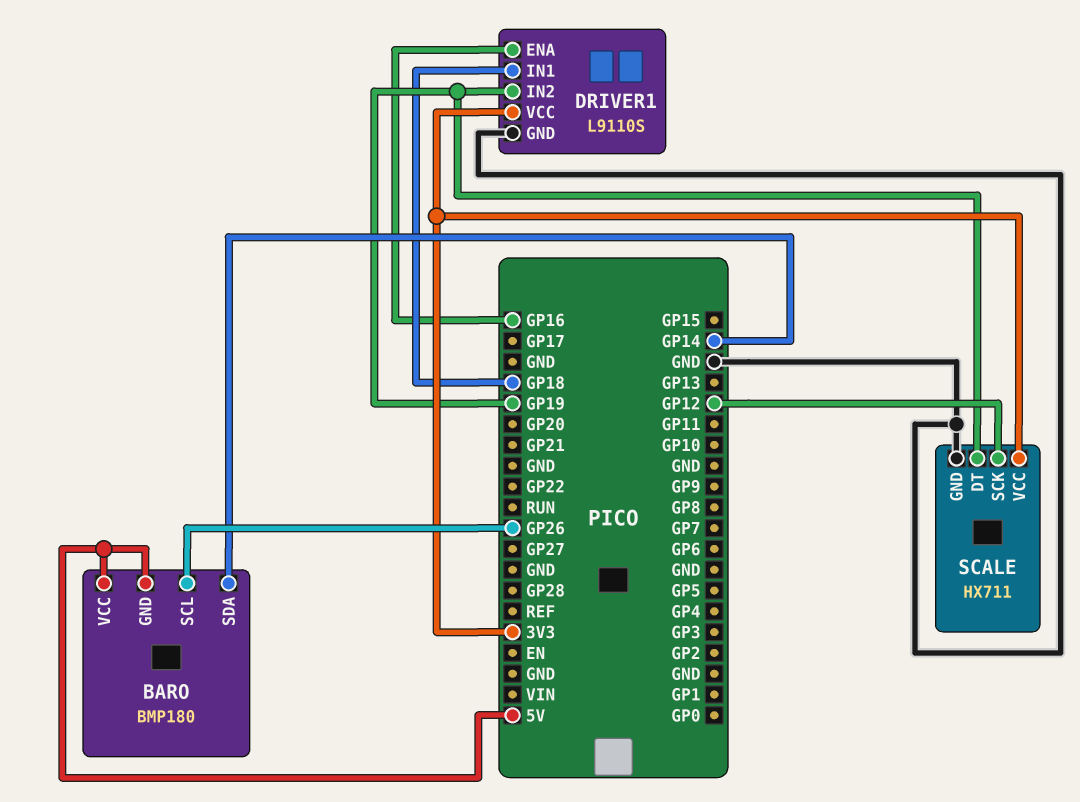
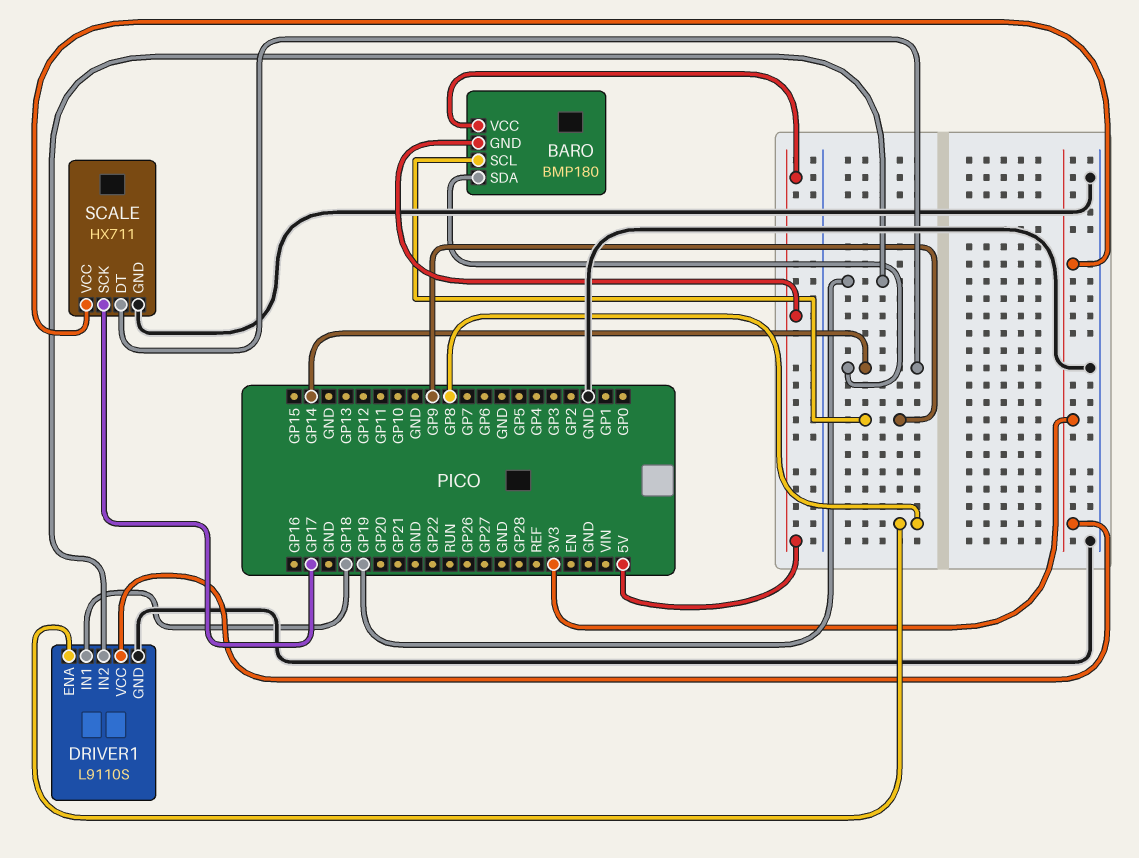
BARO pin SCL: GP26 -> GP9
DRIVER1 pin ENA: GP16 -> GP8
SCALE pin DT: GP19 -> GP14
SCALE pin SCK: GP12 -> GP17

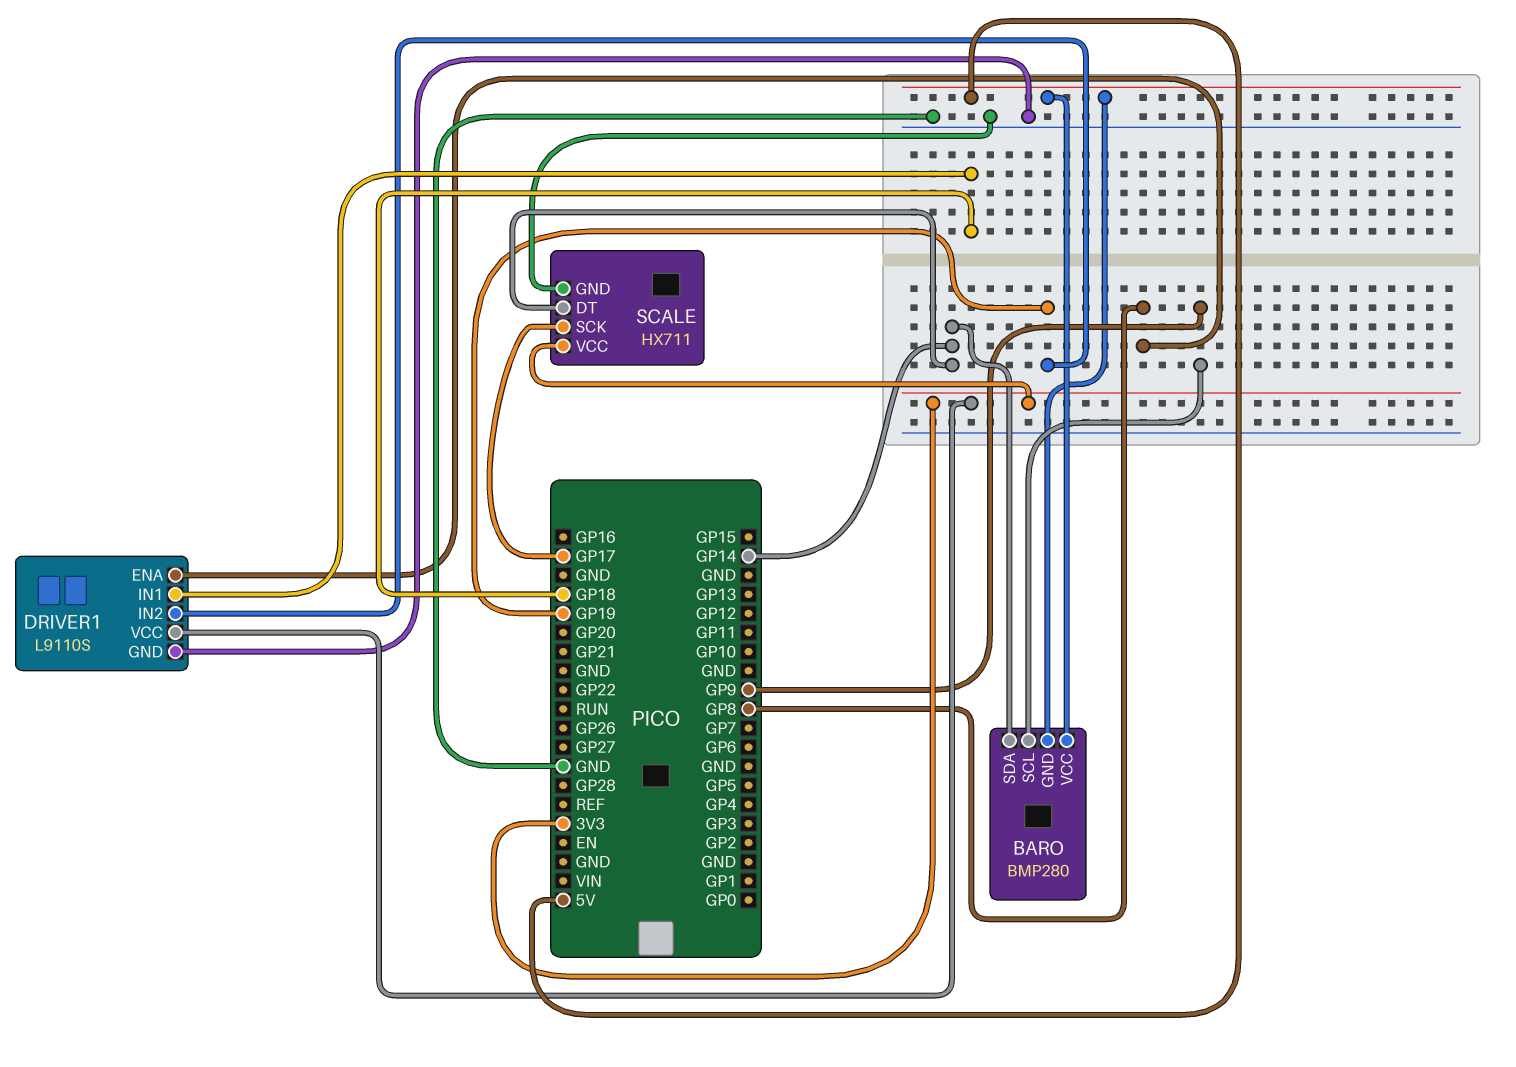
BARO: BMP180 -> BMP280

